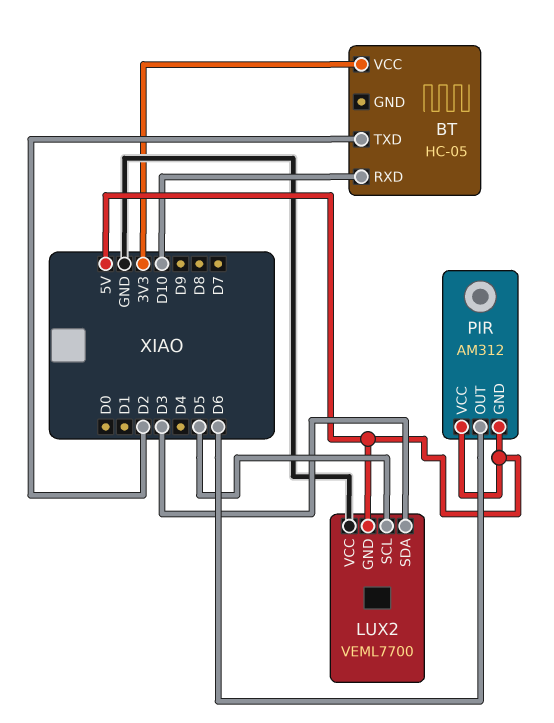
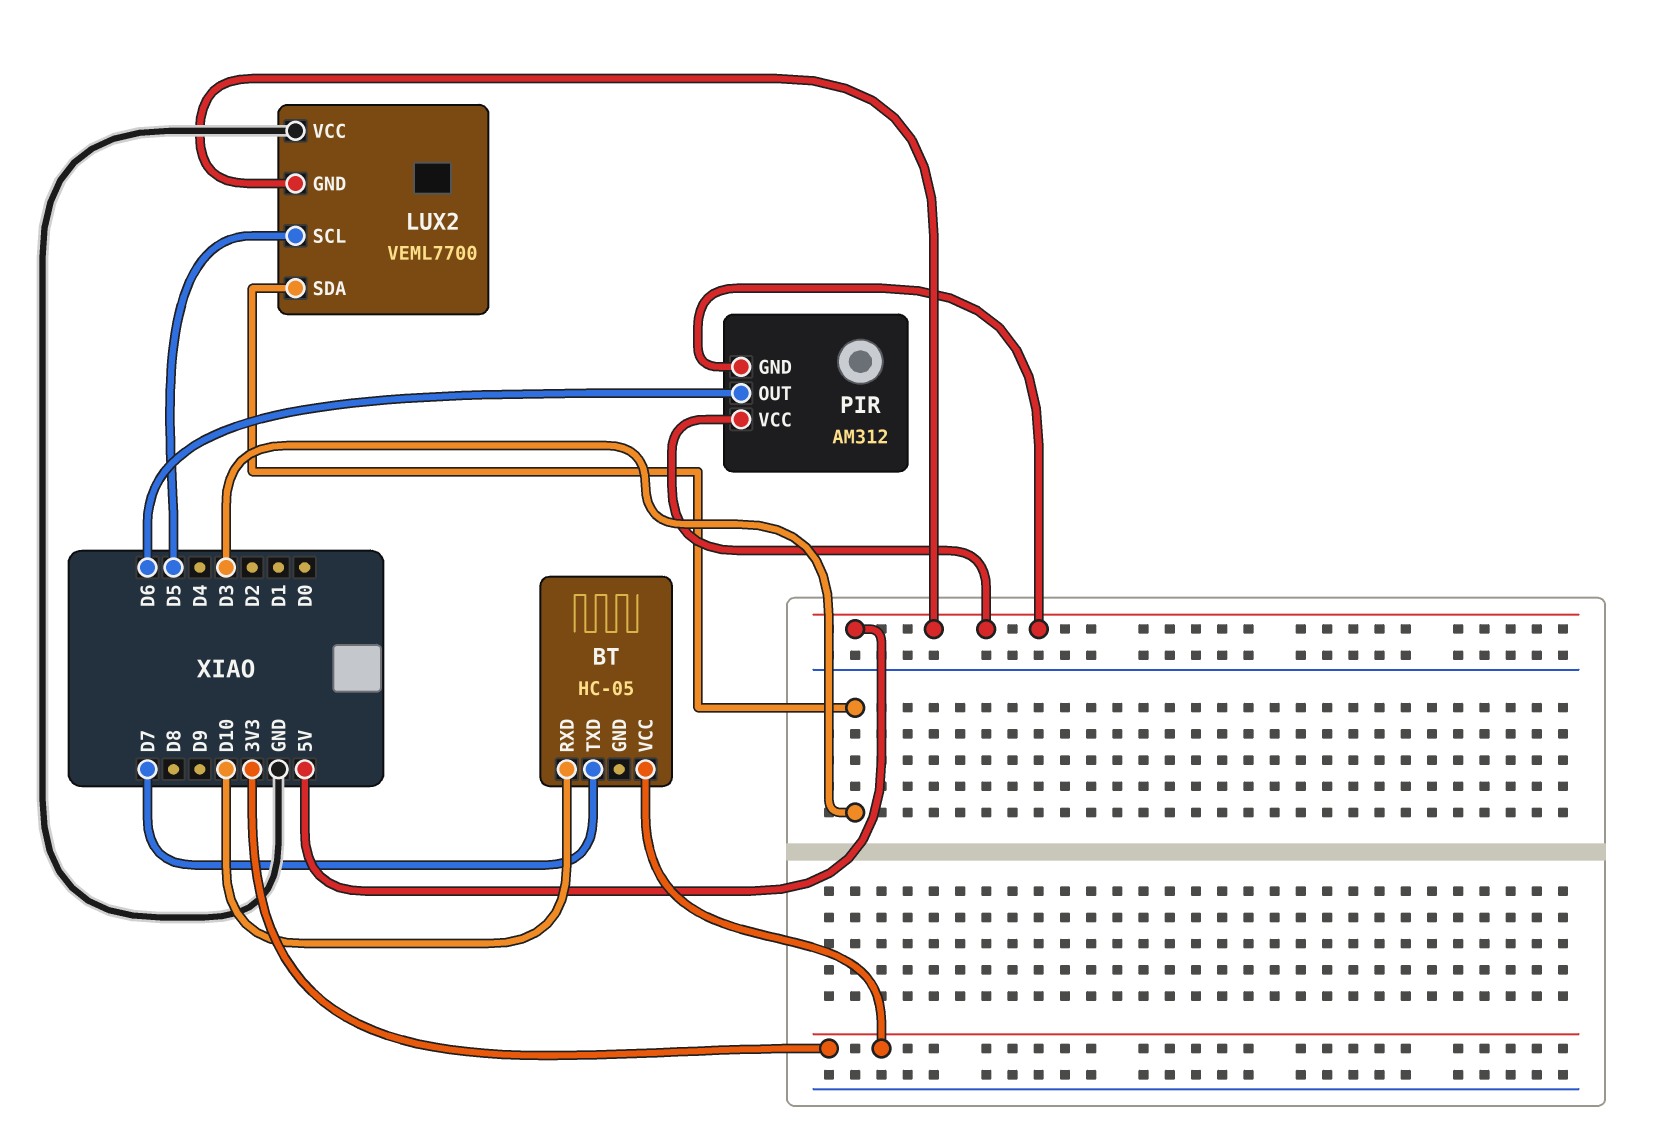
BT pin TXD: D2 -> D7

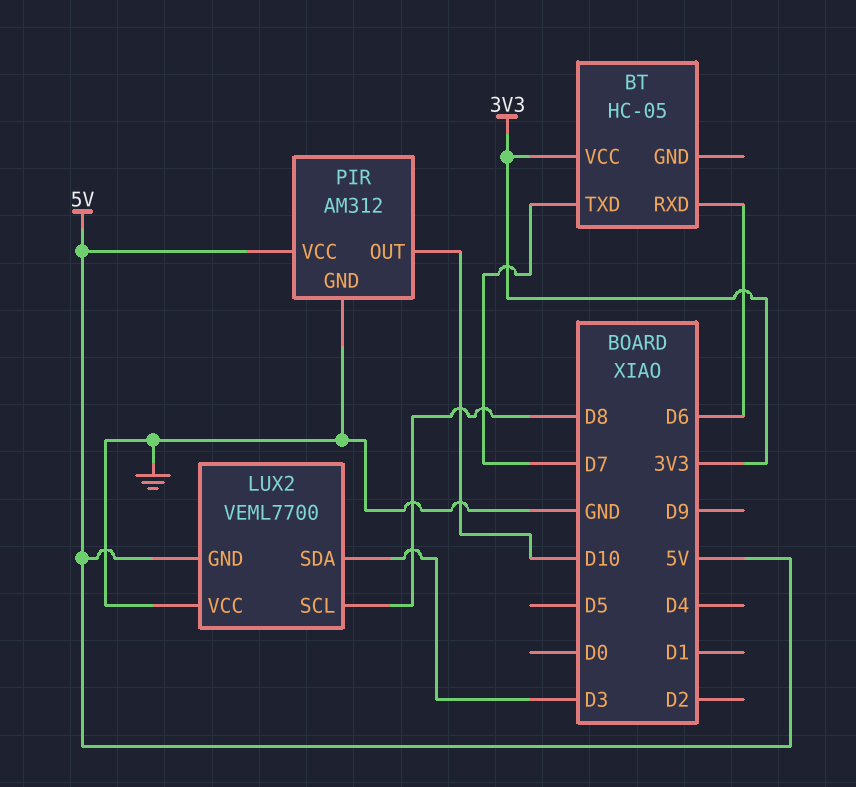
BT pin RXD: D10 -> D6
LUX2 pin SCL: D5 -> D8
PIR pin GND: 5V -> GND
PIR pin OUT: D6 -> D10

